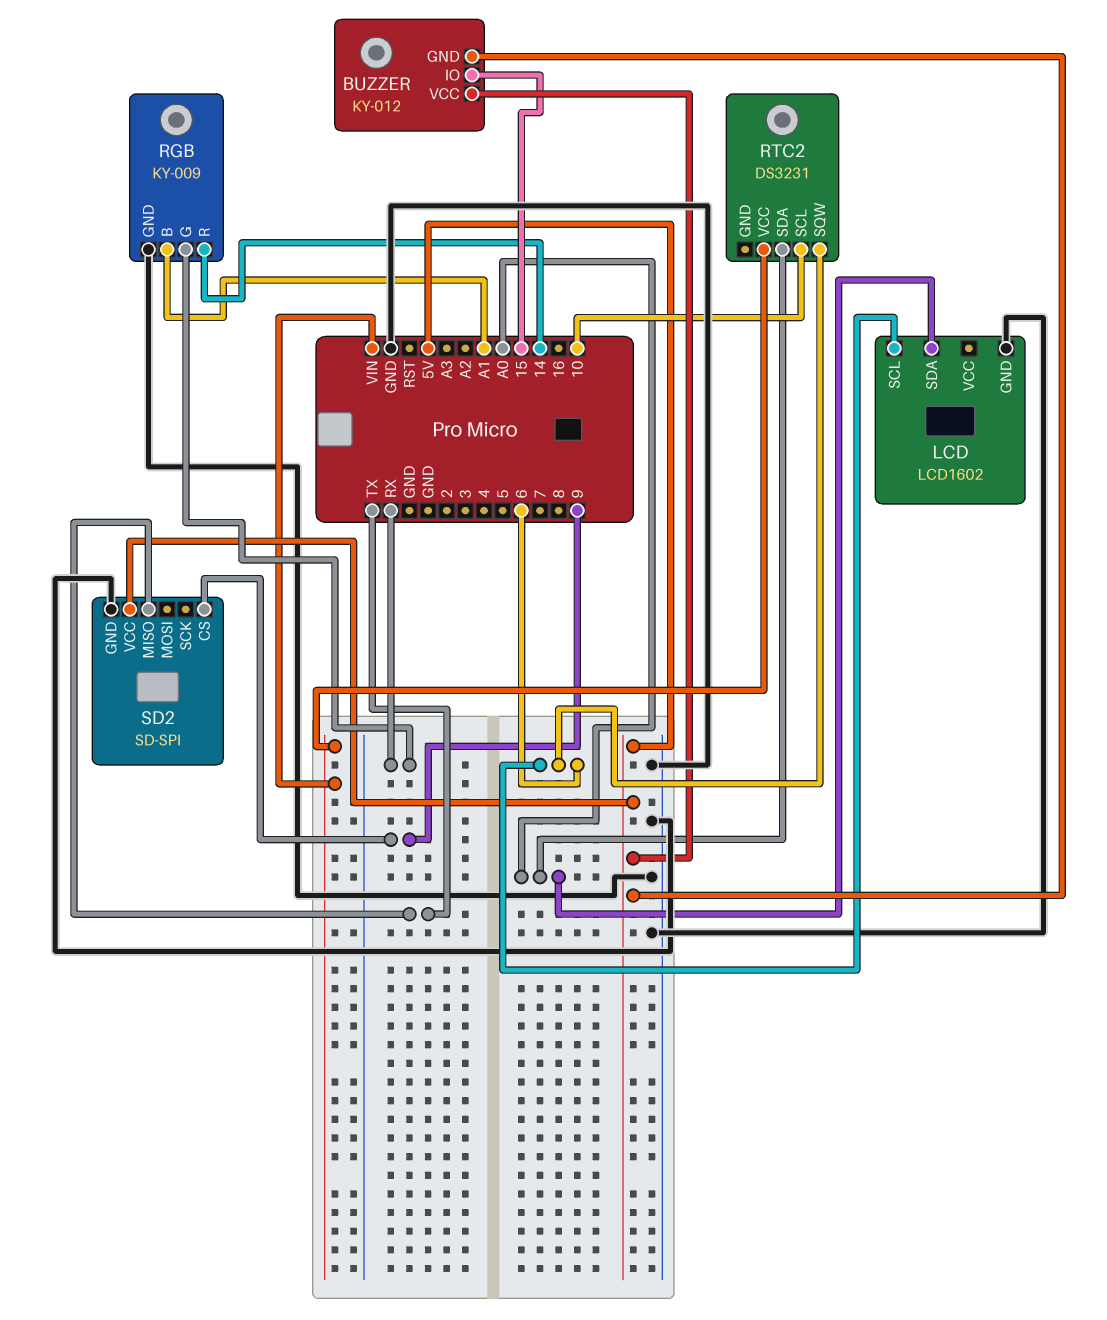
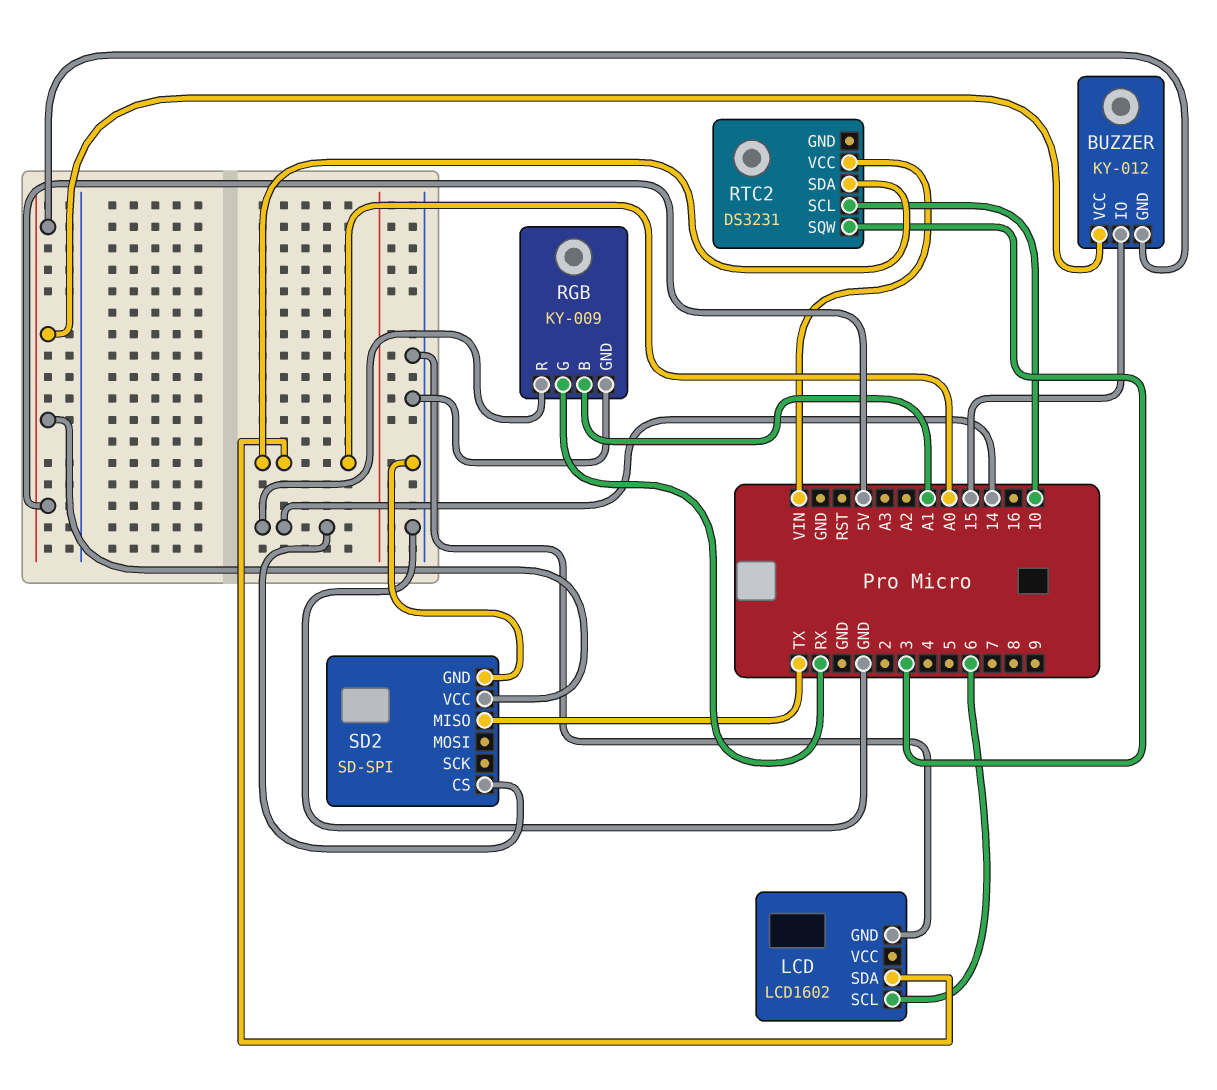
RTC2 pin SQW: 6 -> 3
SD2 pin CS: 9 -> 14

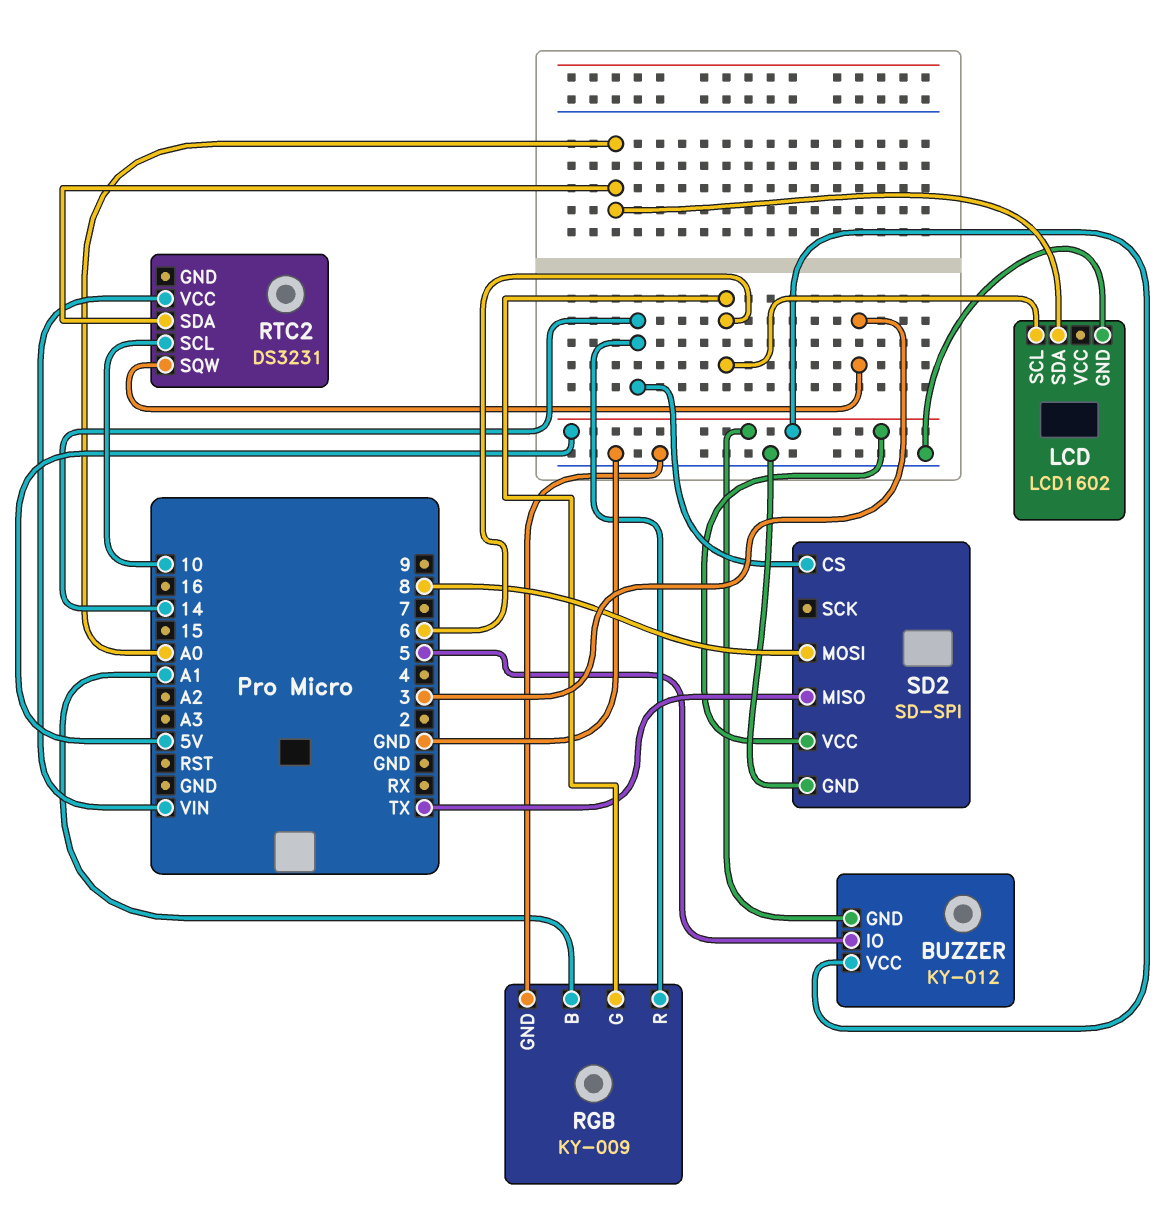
BUZZER pin IO: 15 -> 5
RGB pin G: RX -> 6
SD2 pin MOSI: none -> 8

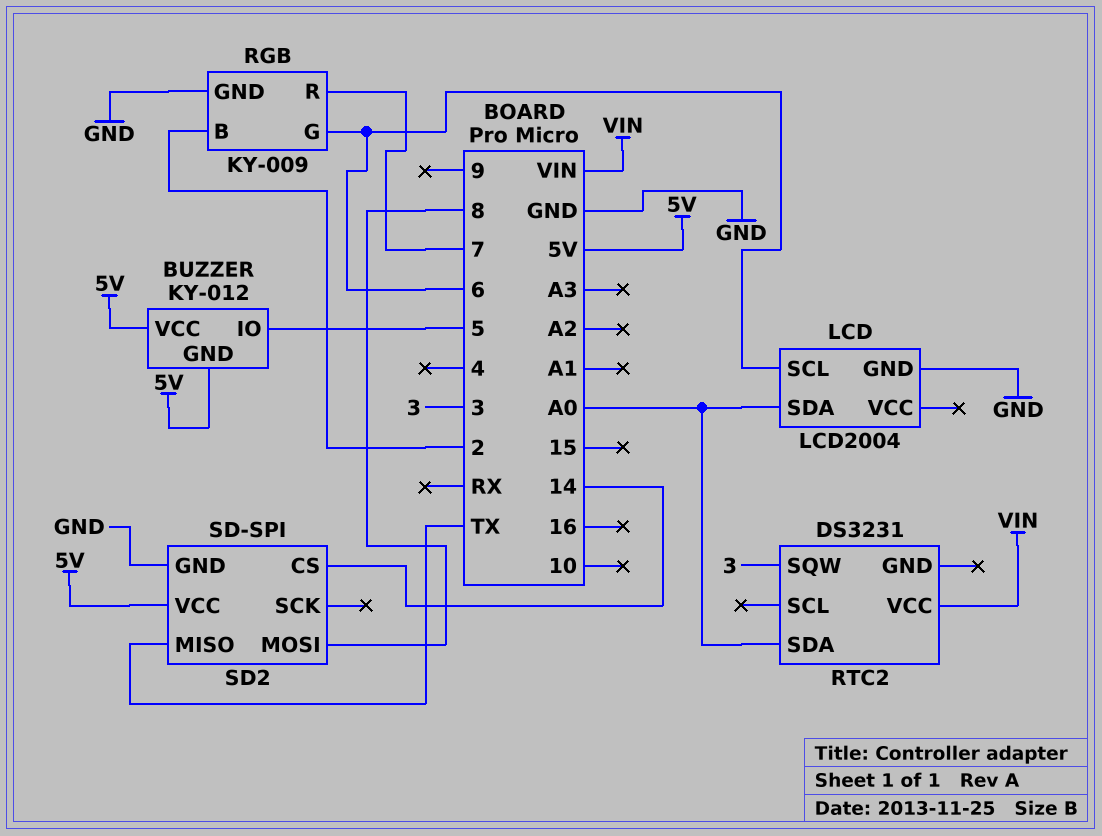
LCD: LCD1602 -> LCD2004
RGB pin B: A1 -> 2
RGB pin R: 14 -> 7
RTC2 pin SCL: 10 -> none

